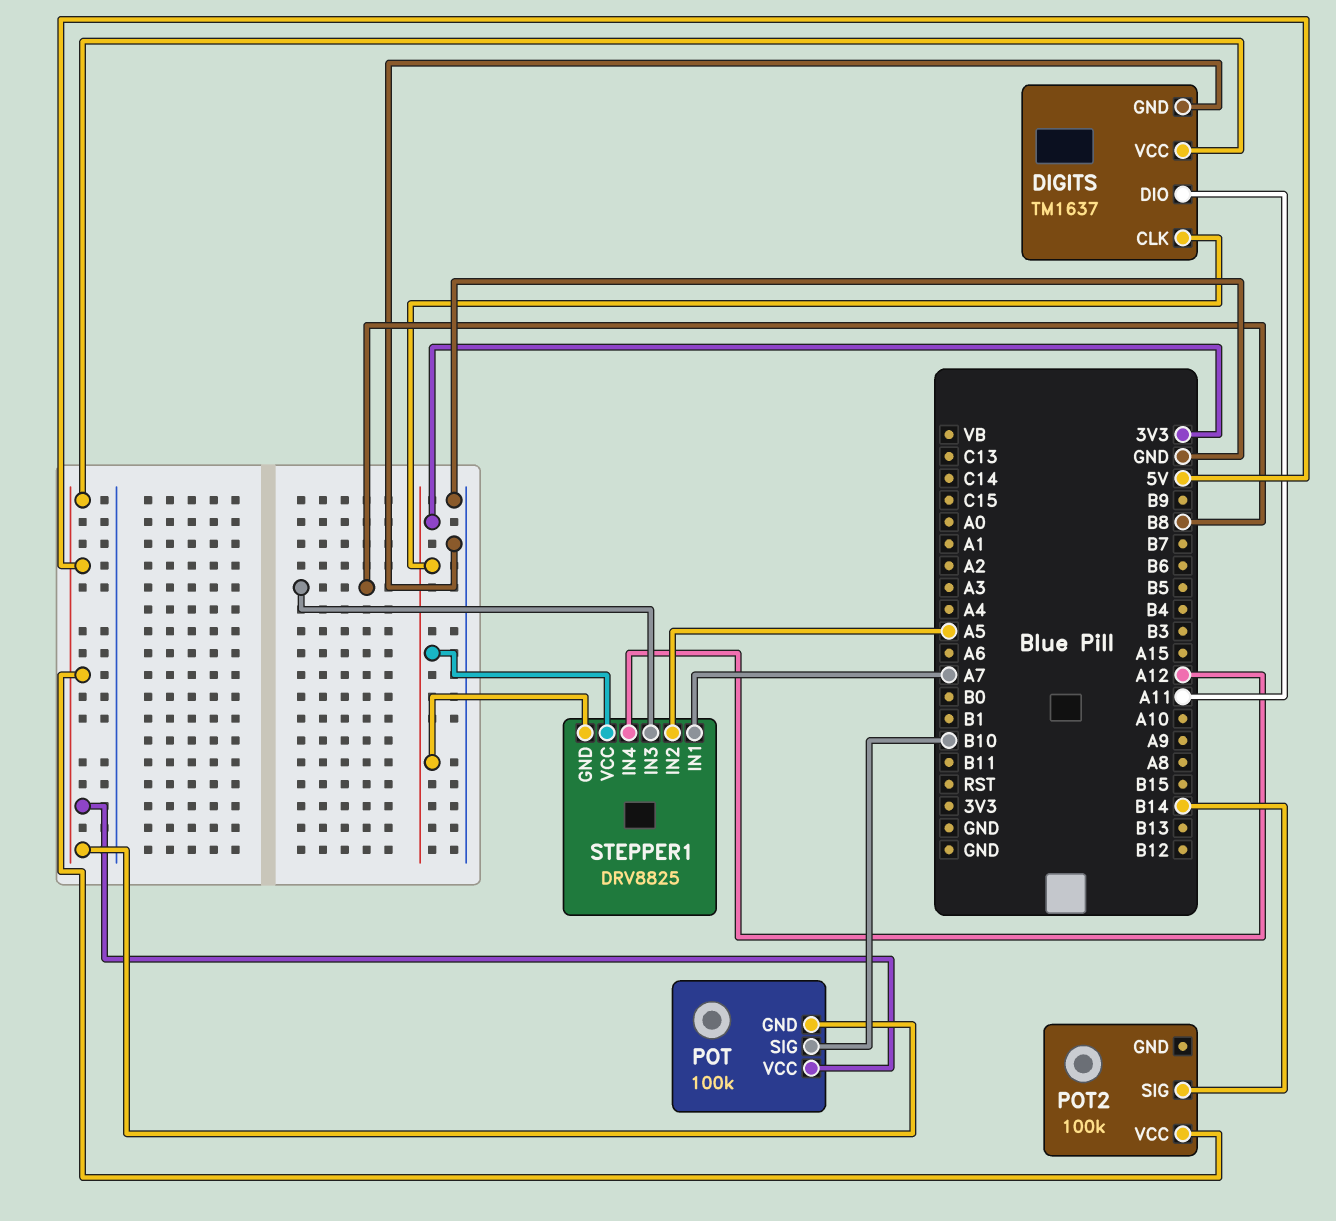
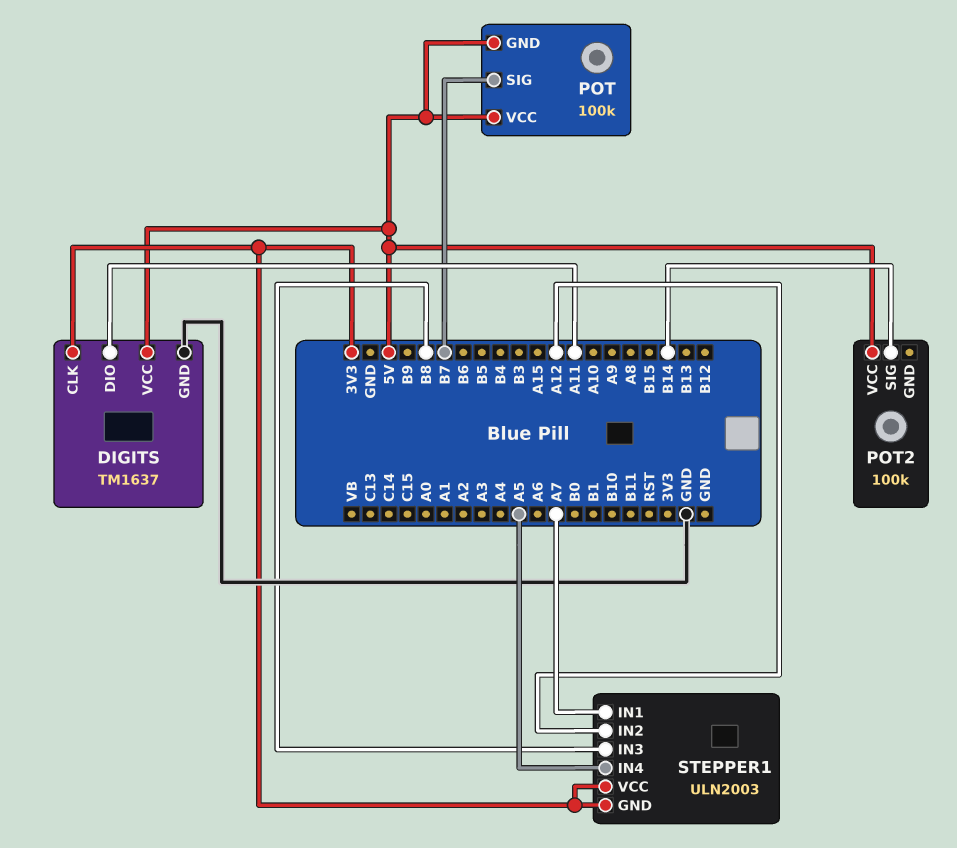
POT pin SIG: B10 -> B7
STEPPER1: DRV8825 -> ULN2003
STEPPER1 pin IN2: A5 -> A12
STEPPER1 pin IN4: A12 -> A5

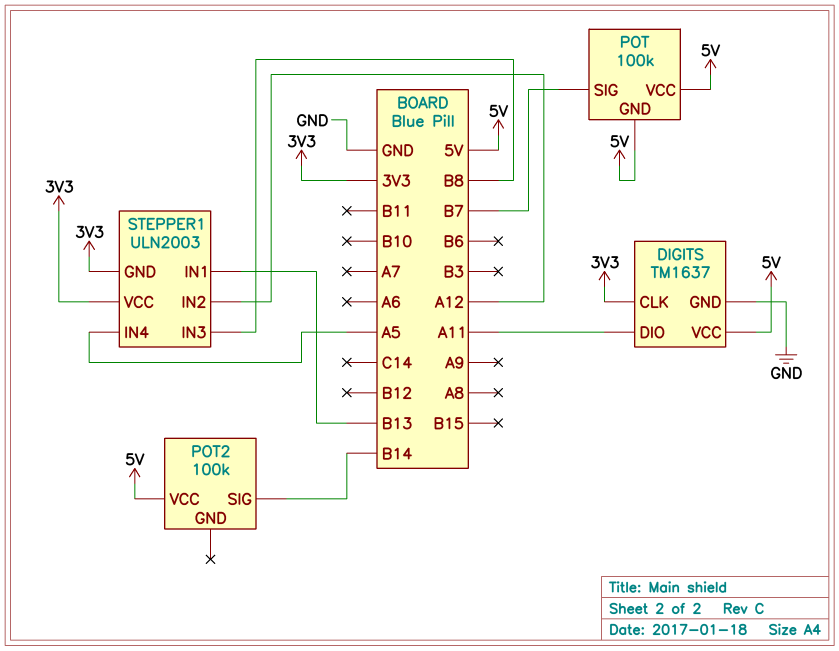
STEPPER1 pin IN1: A7 -> B13

